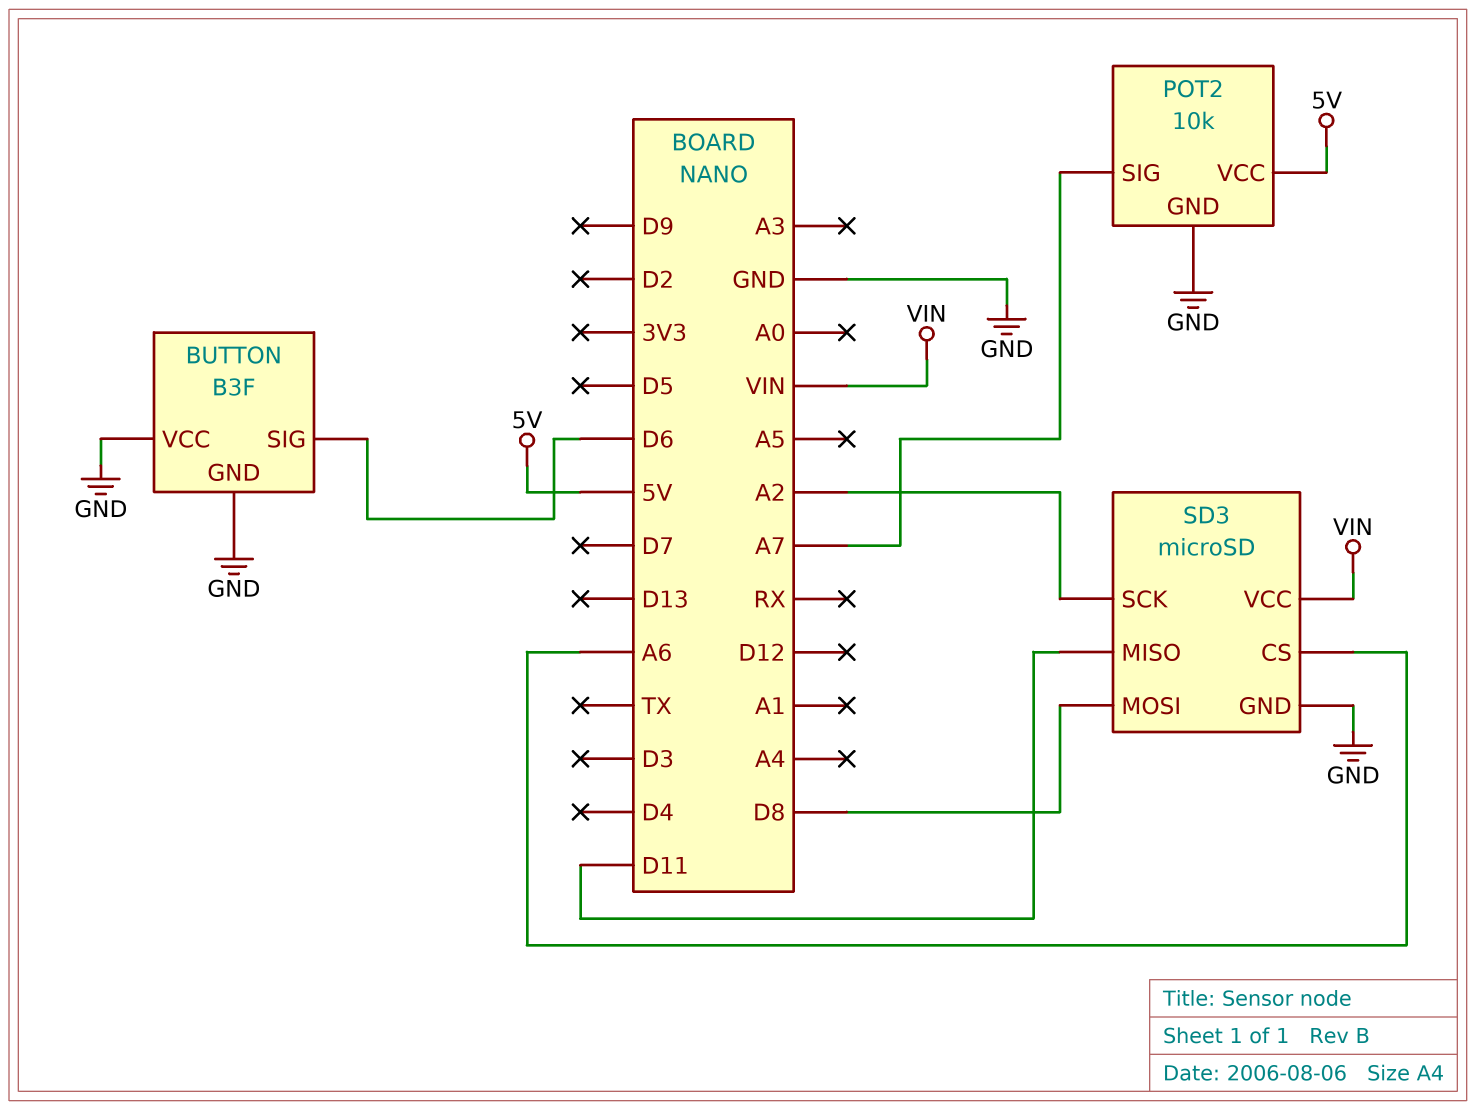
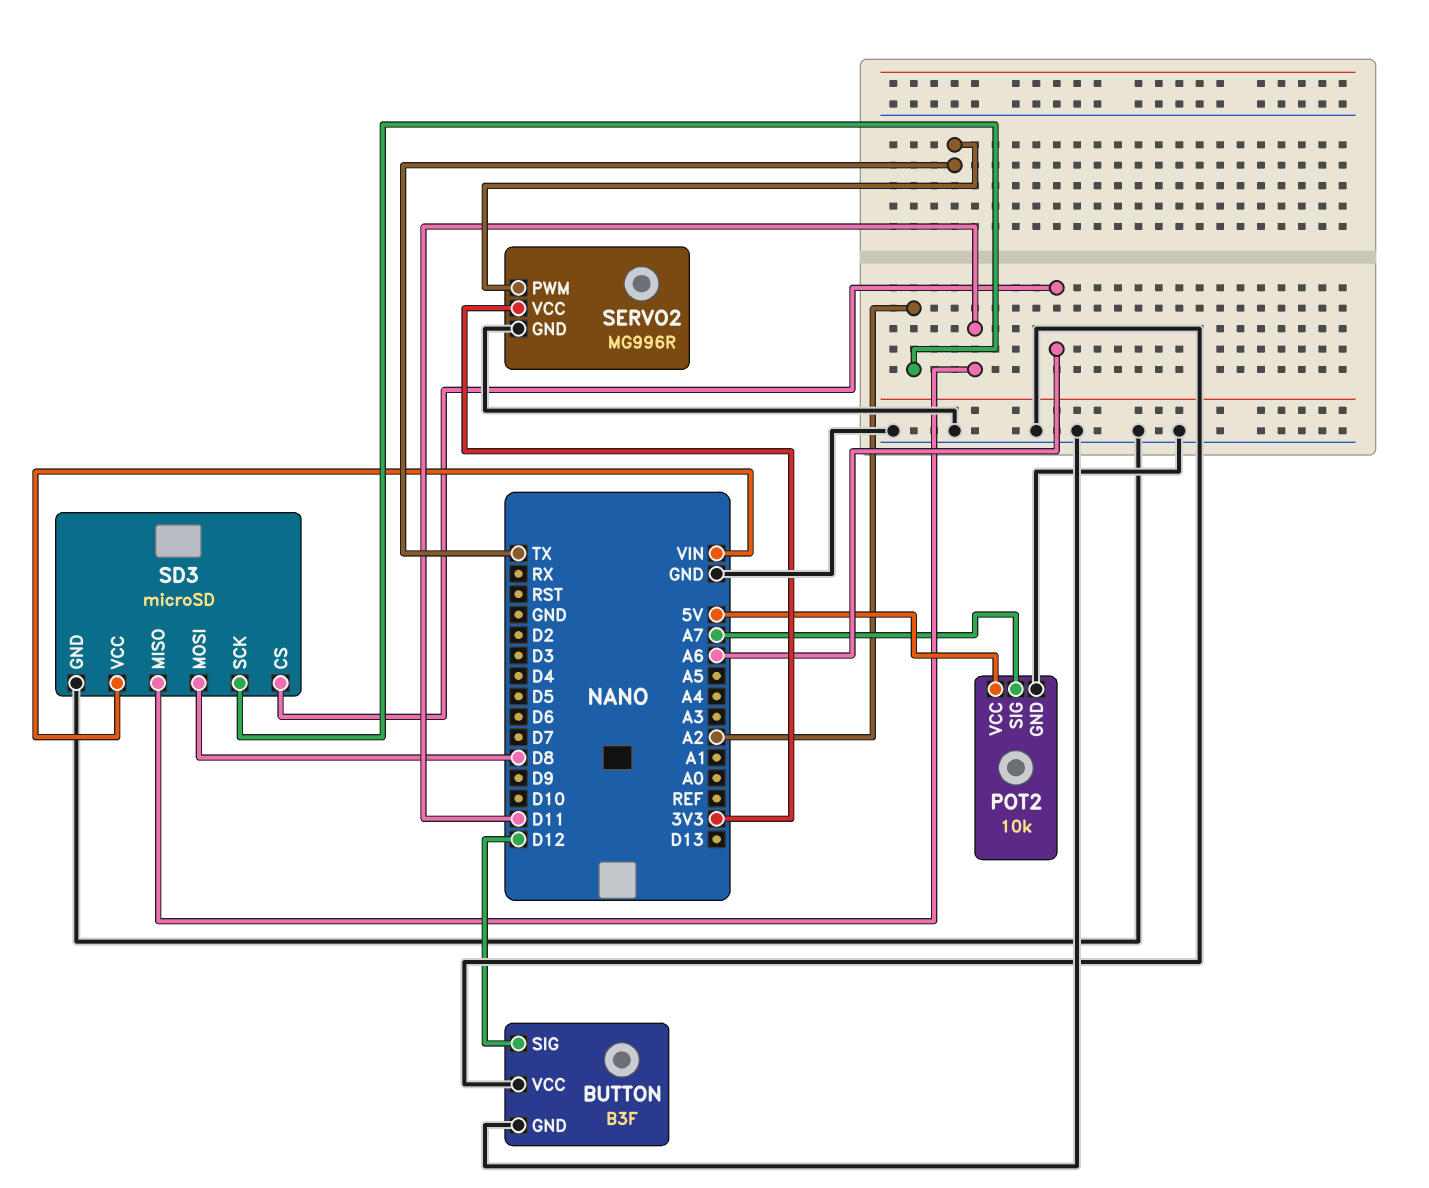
BUTTON pin SIG: D6 -> D12
SERVO2: none -> MG996R
SERVO2 pin GND: none -> GND
SERVO2 pin PWM: none -> TX
SERVO2 pin VCC: none -> 3V3

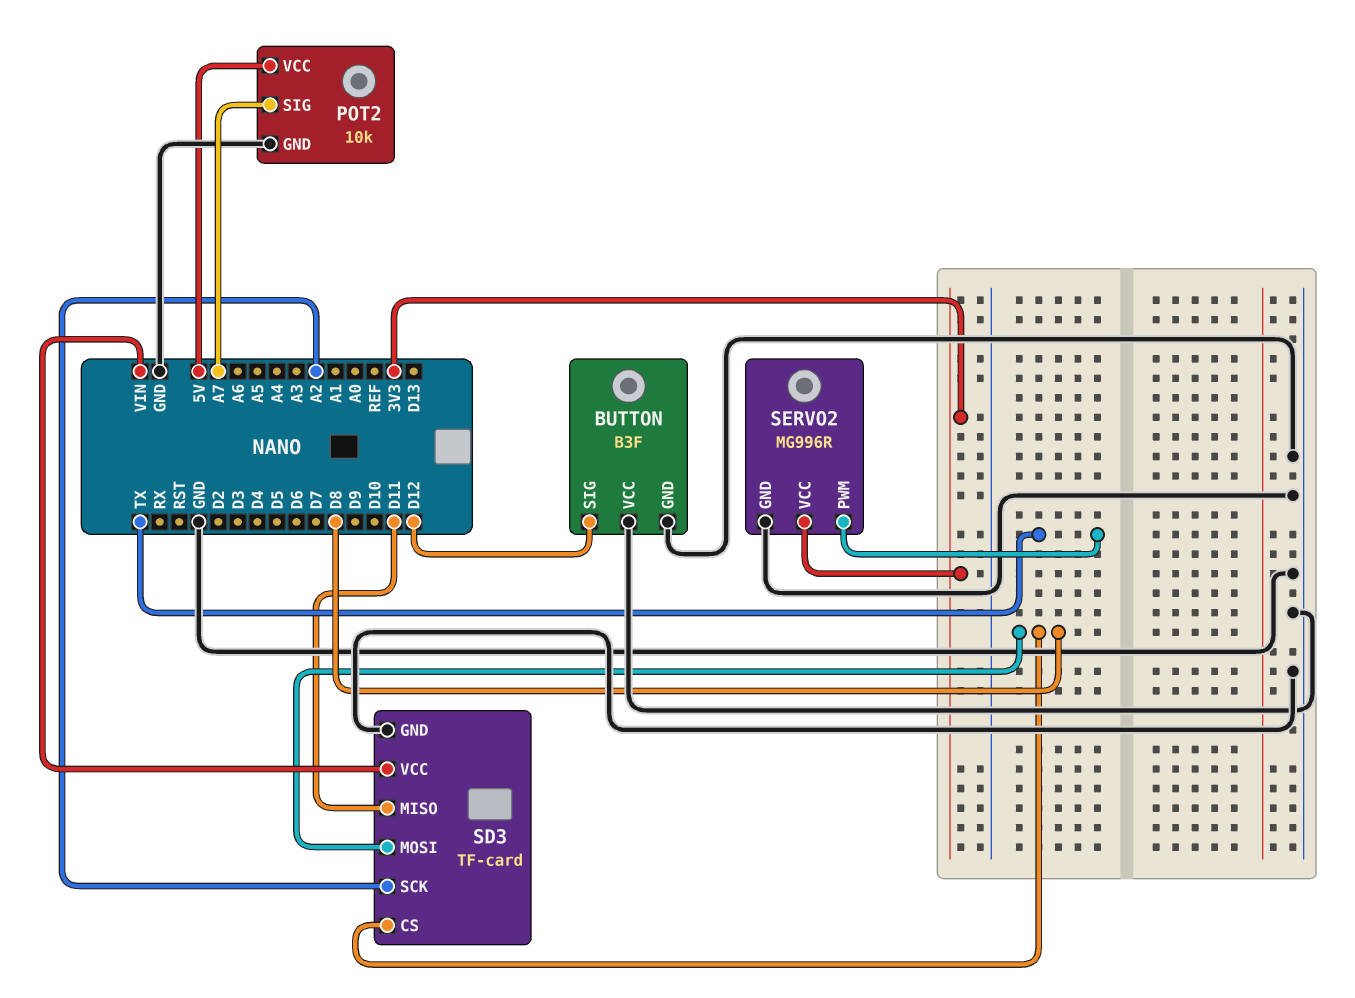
SD3: microSD -> TF-card
SD3 pin CS: A6 -> D8

